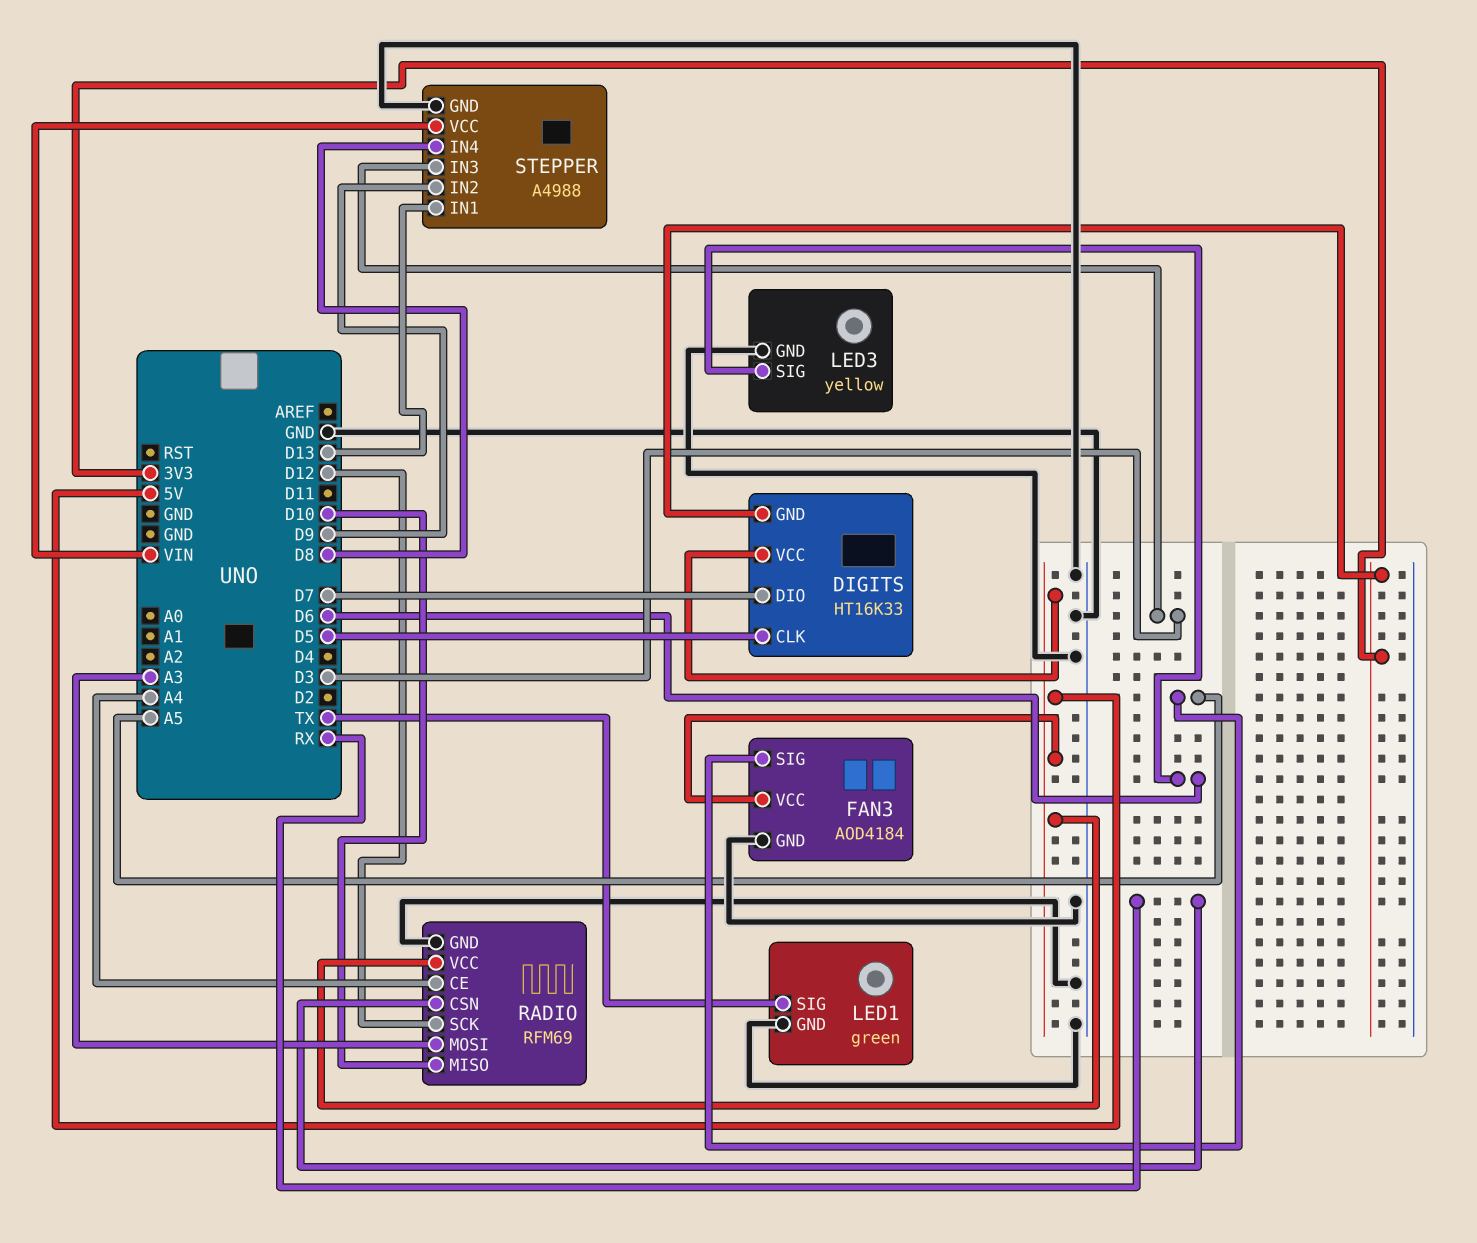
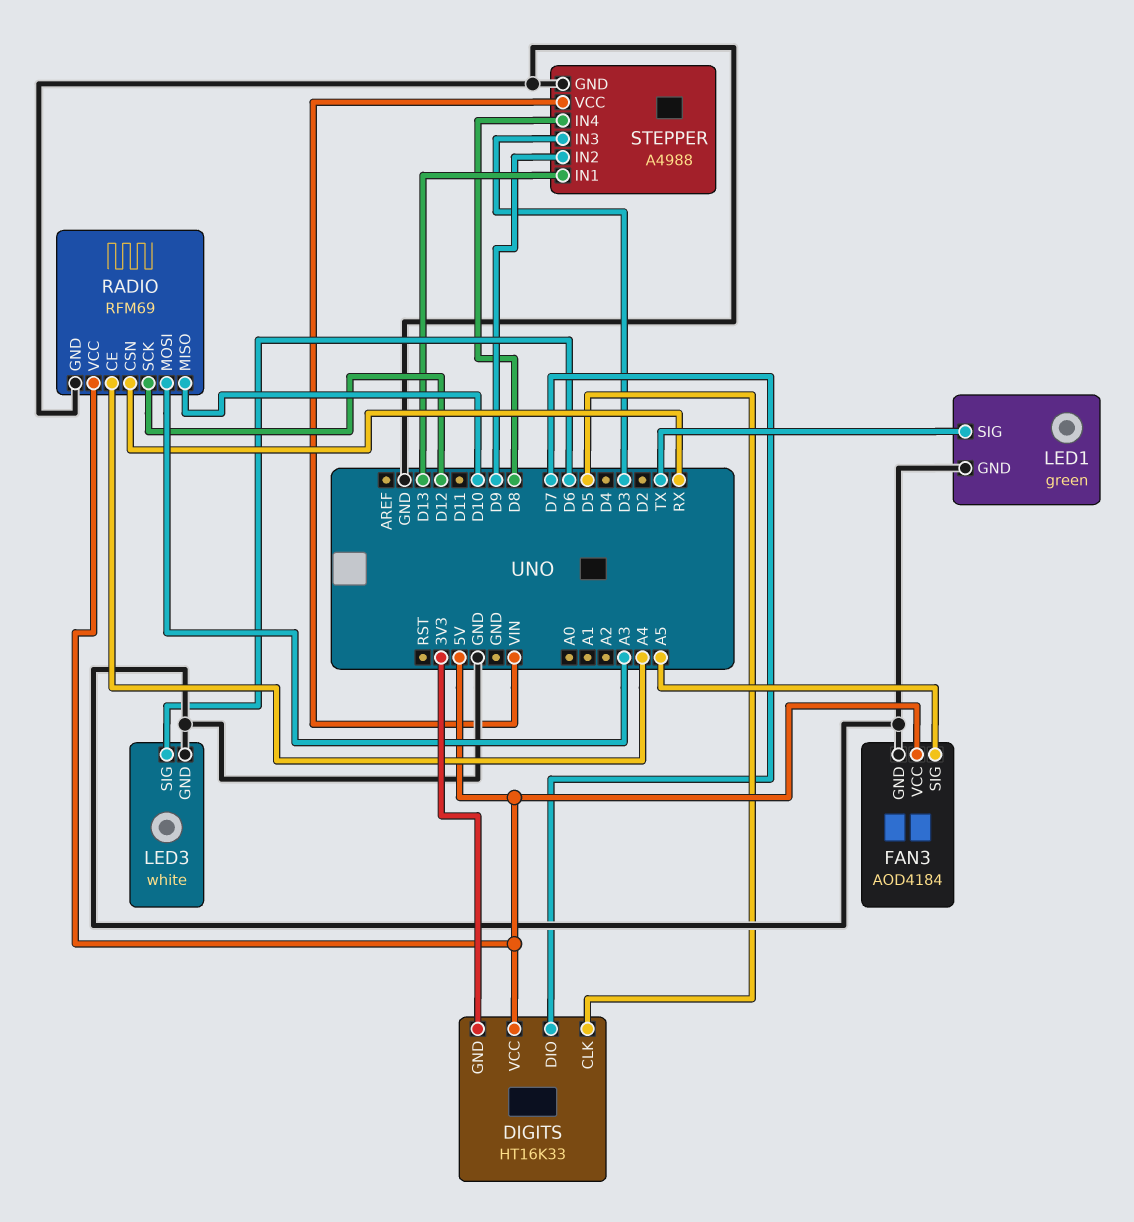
LED3: yellow -> white

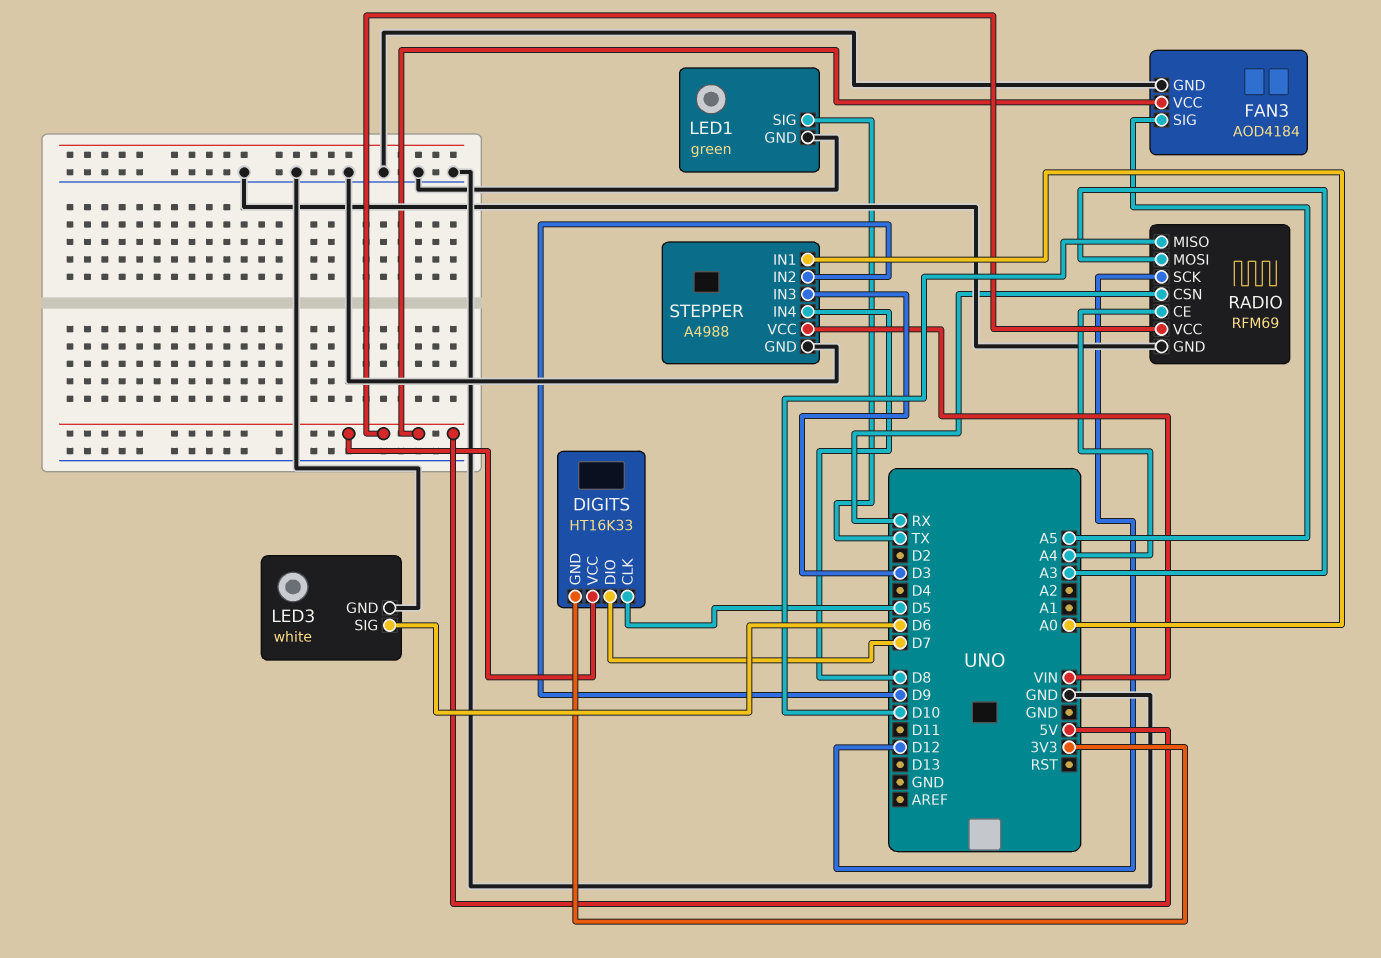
STEPPER pin IN1: D13 -> A0

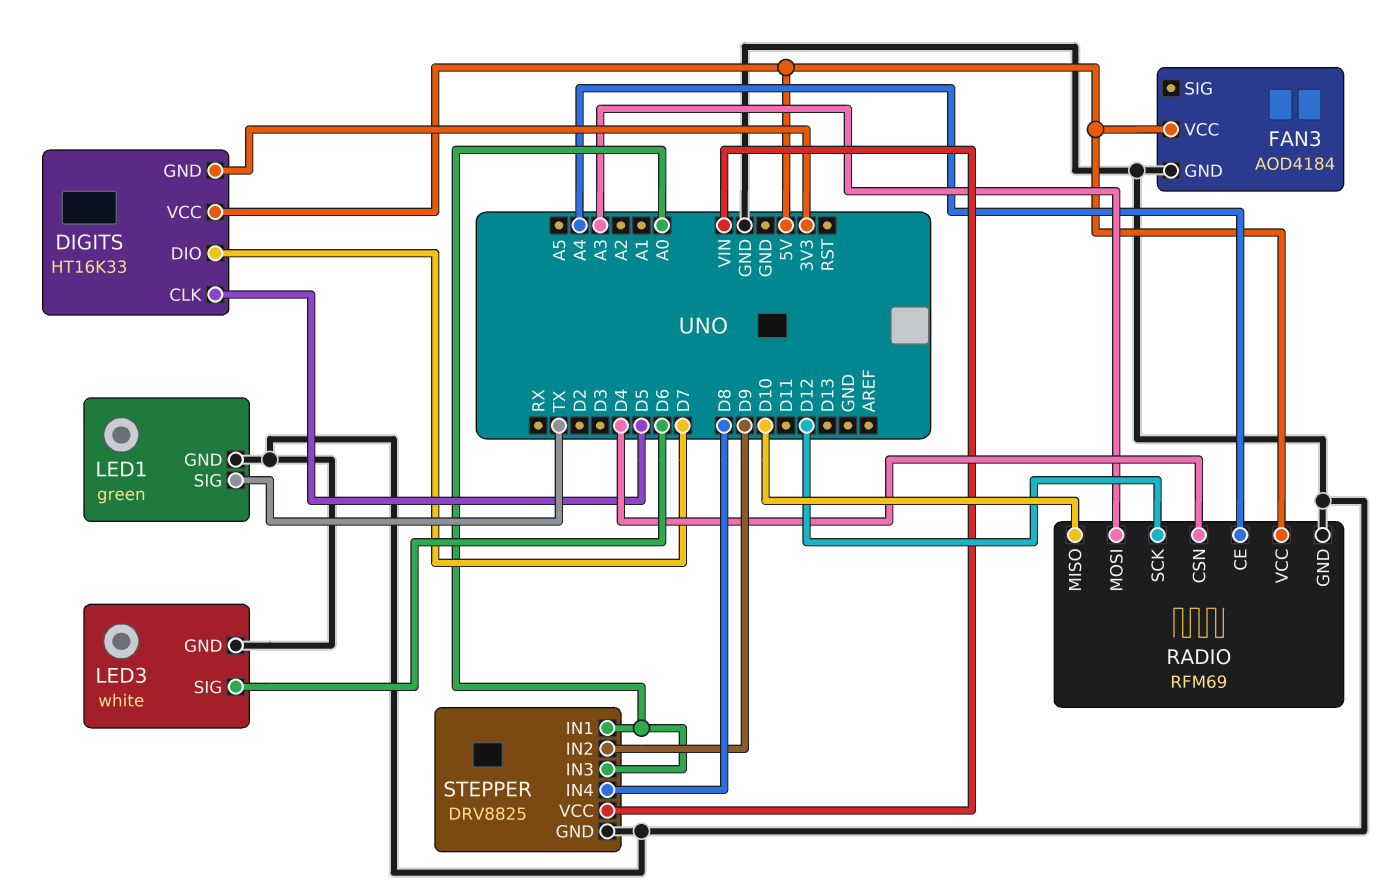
FAN3 pin SIG: A5 -> none
RADIO pin CSN: RX -> D4
STEPPER: A4988 -> DRV8825
STEPPER pin IN3: D3 -> A0

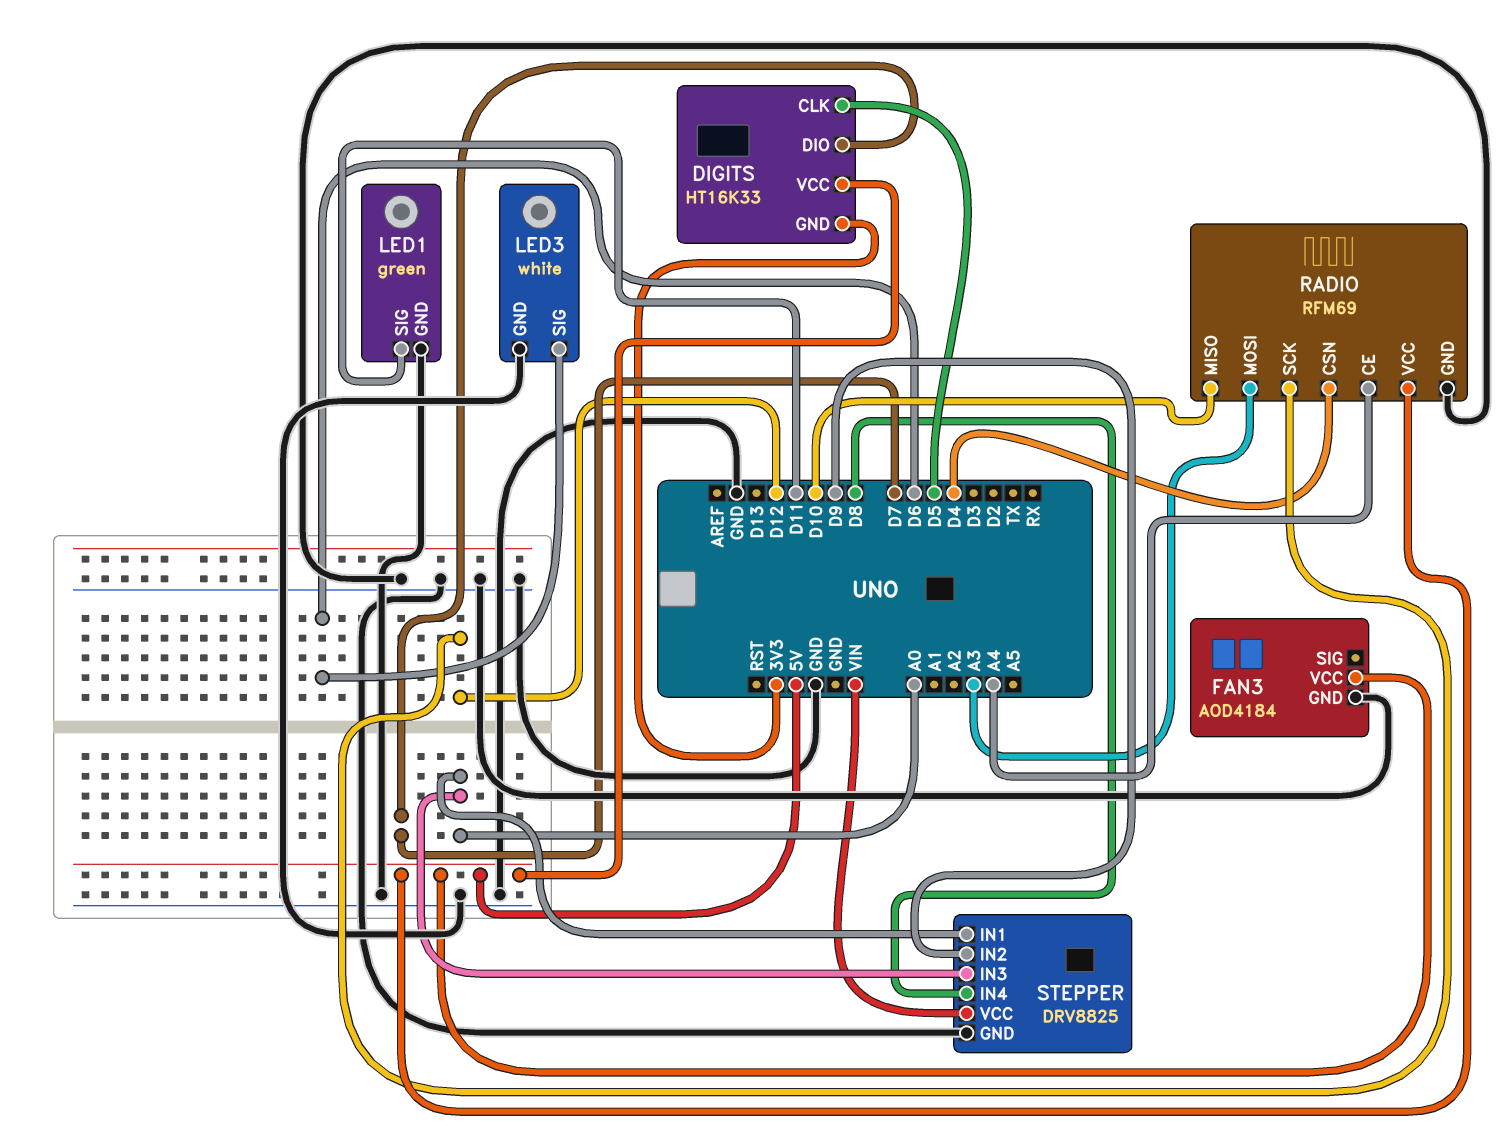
LED1 pin SIG: TX -> D11

